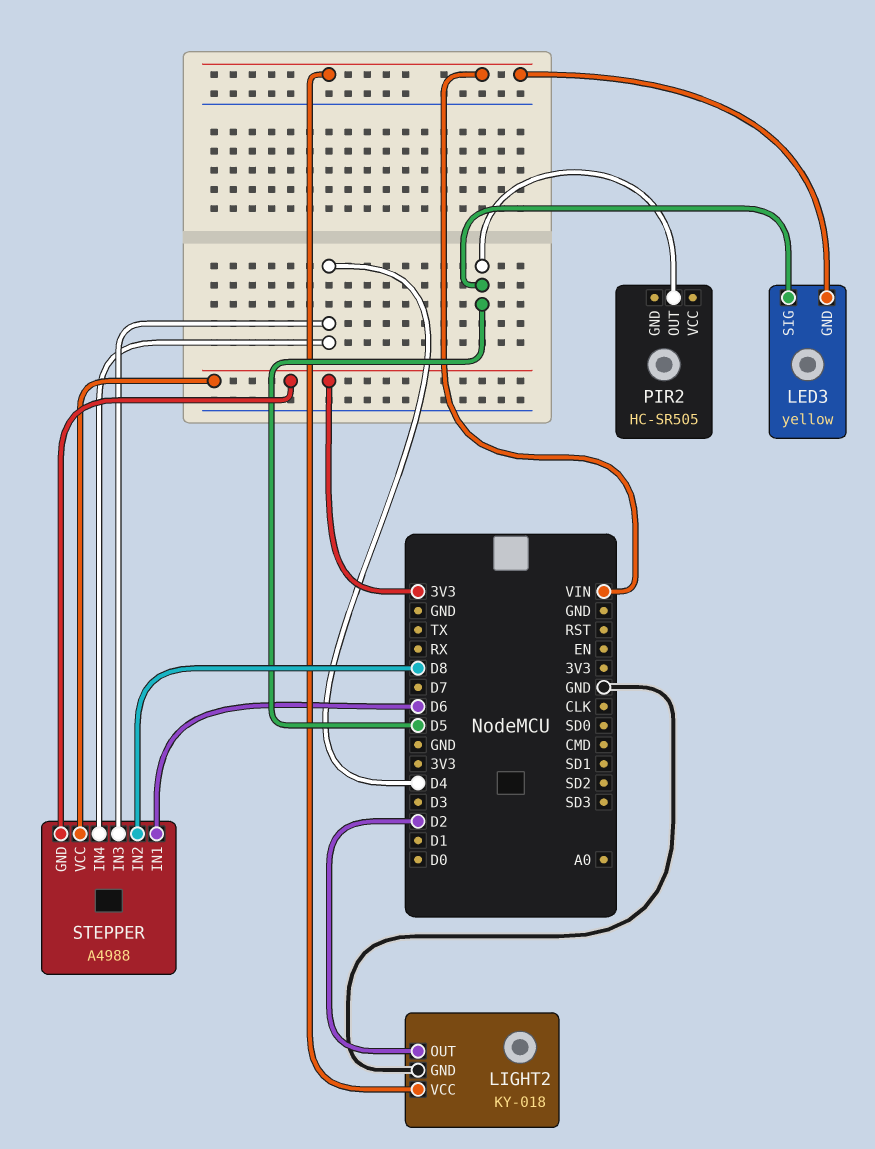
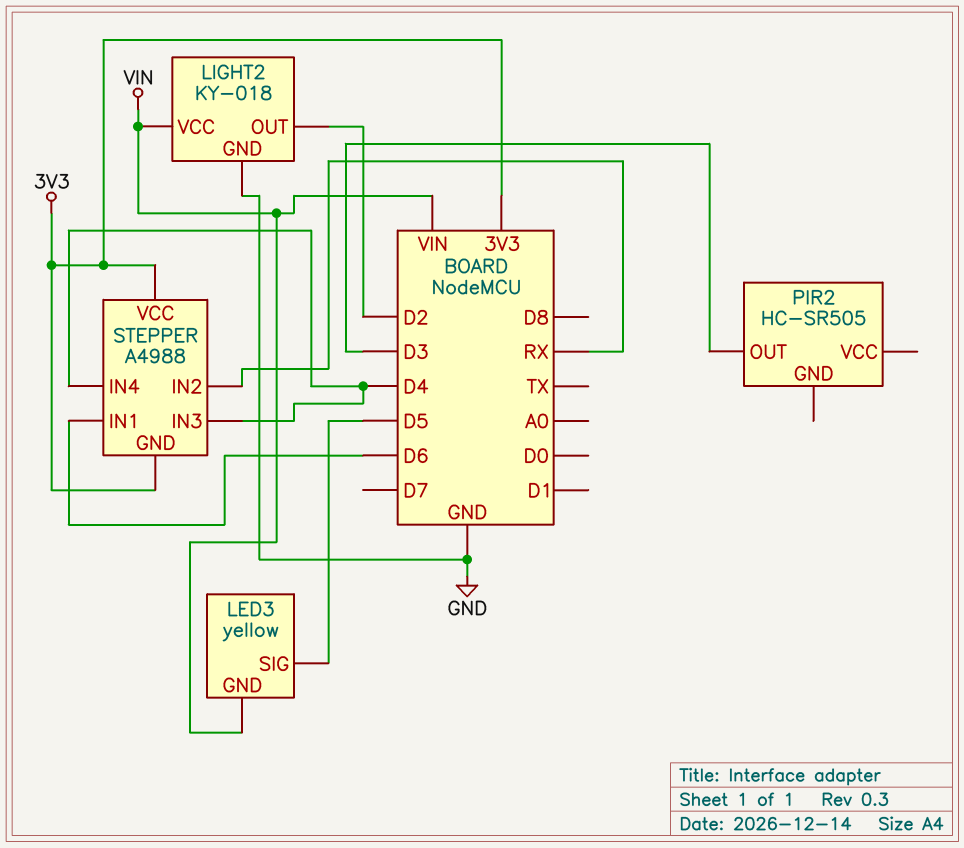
PIR2 pin OUT: D5 -> D3
STEPPER pin IN2: D8 -> RX

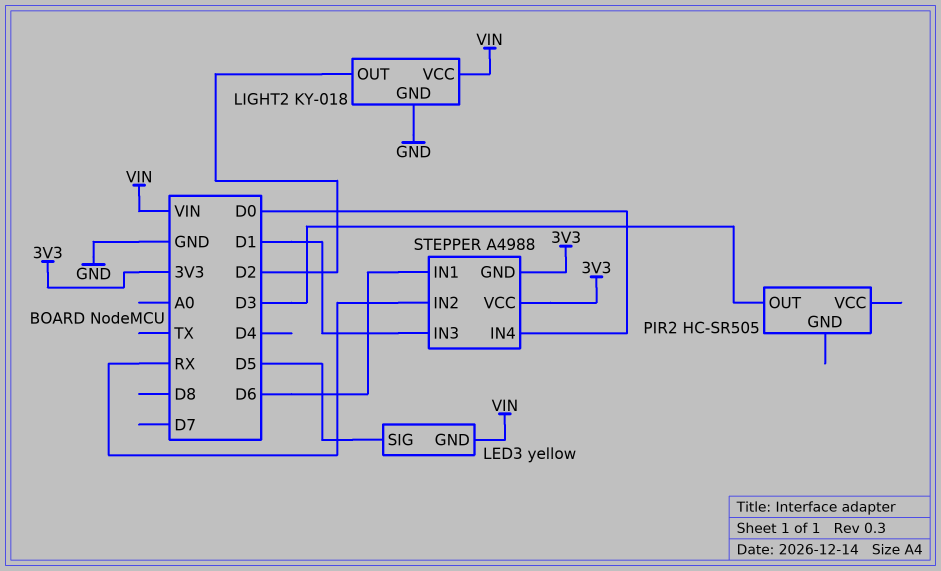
STEPPER pin IN3: D4 -> D1
STEPPER pin IN4: D4 -> D0

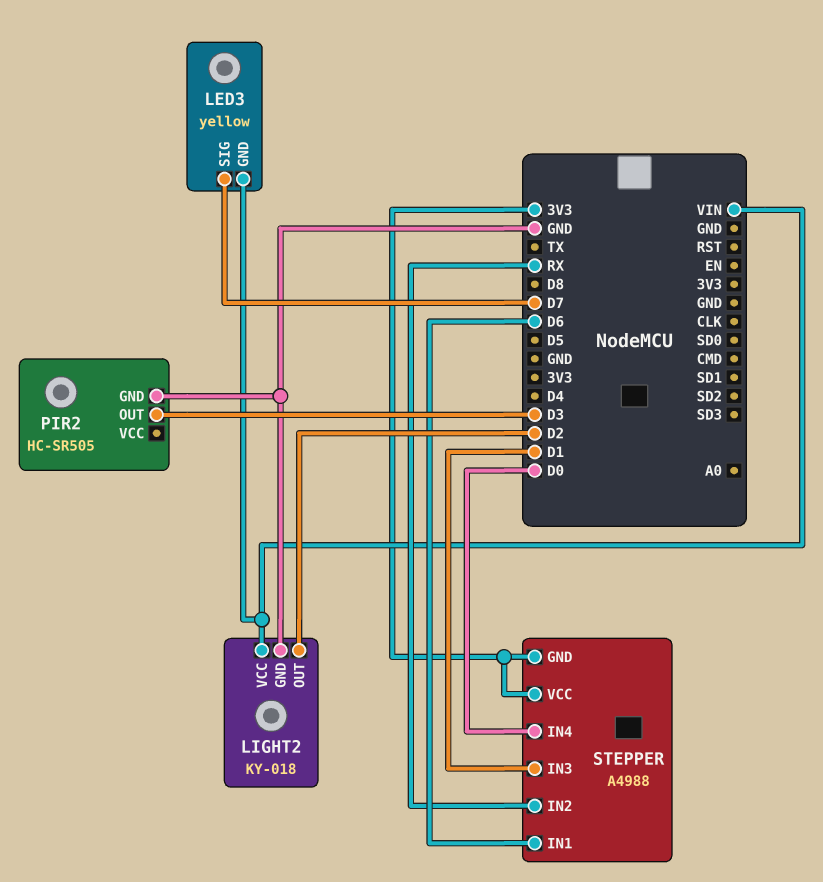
LED3 pin SIG: D5 -> D7
PIR2 pin GND: none -> GND

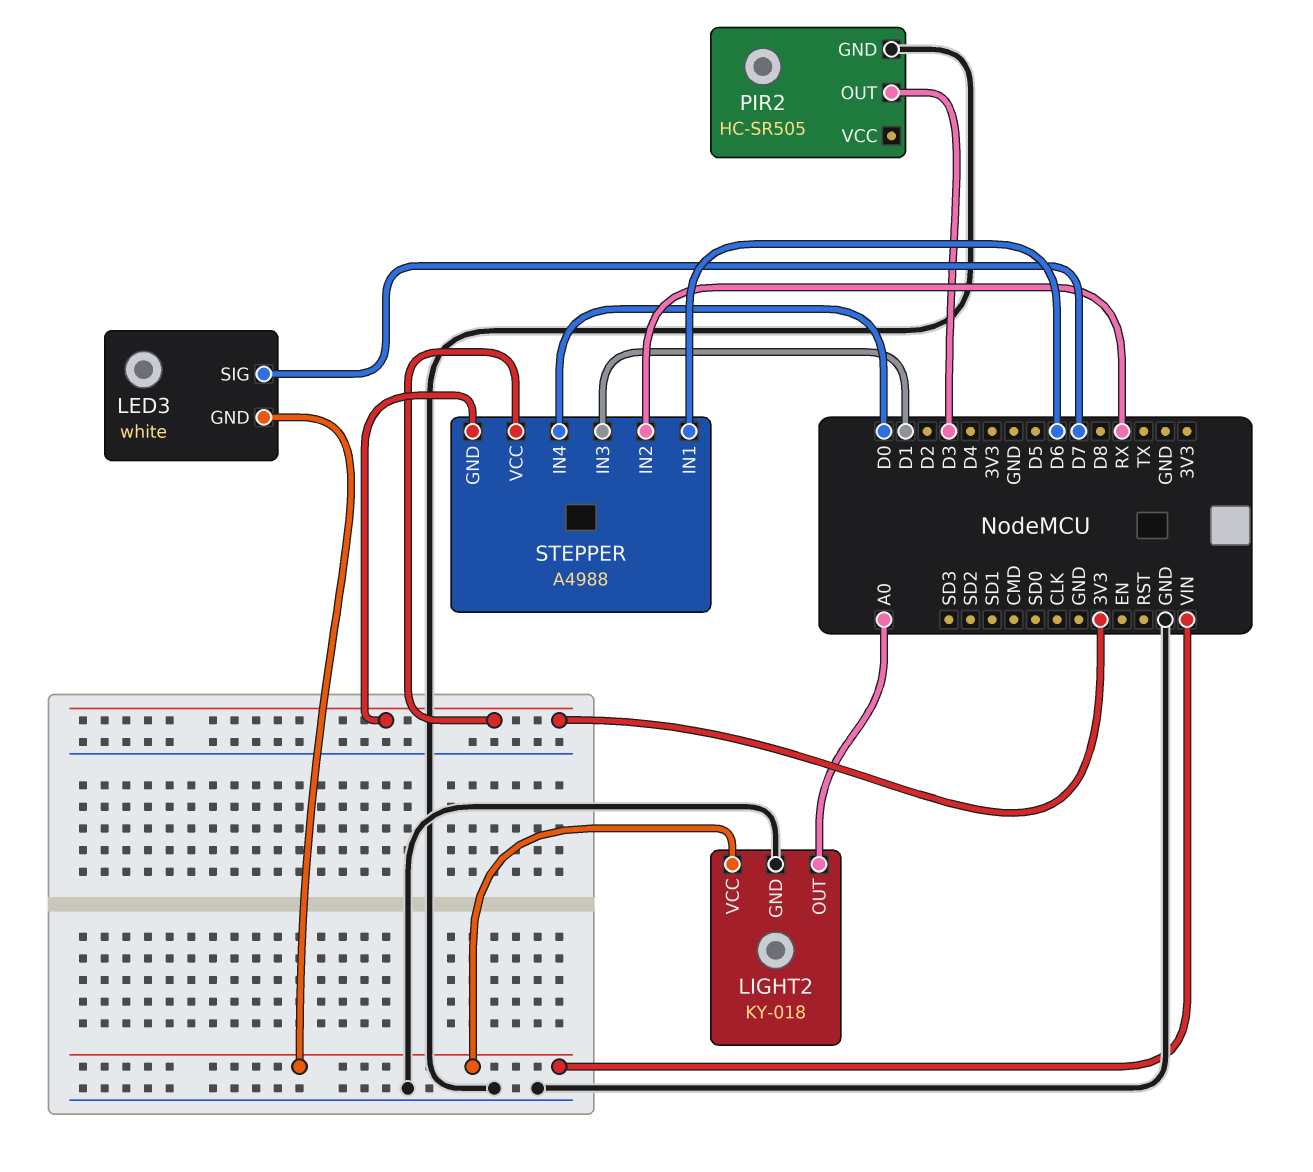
LED3: yellow -> white
LIGHT2 pin OUT: D2 -> A0

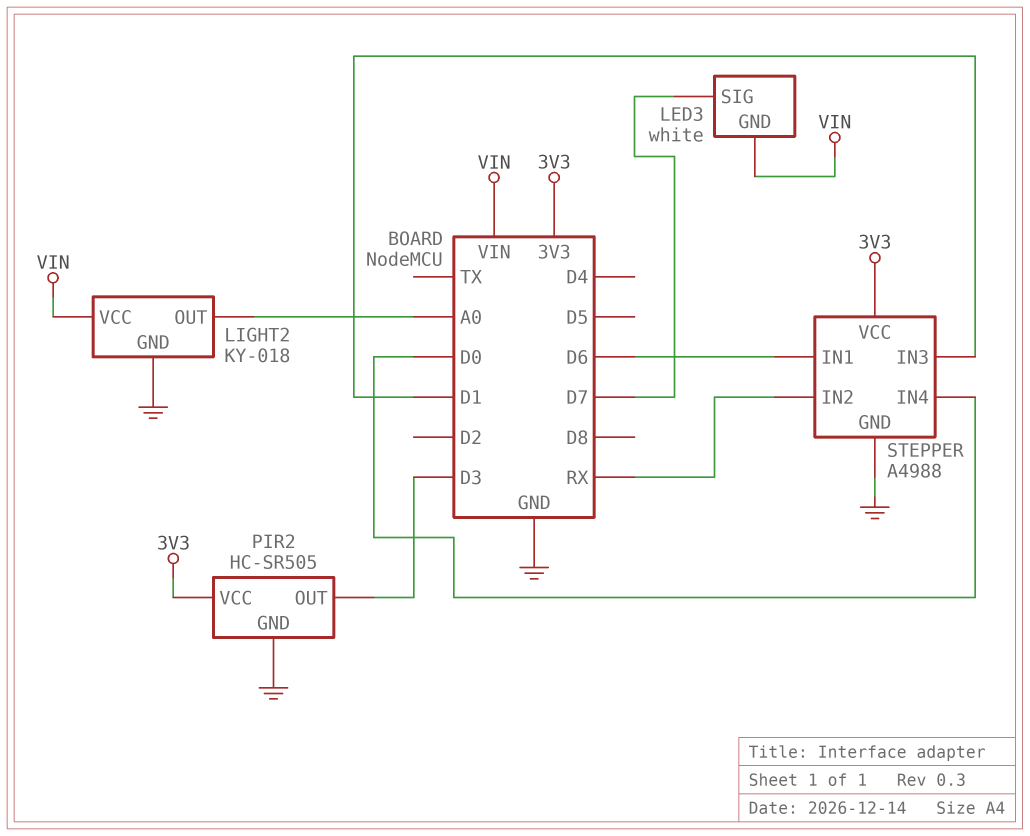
PIR2 pin VCC: none -> 3V3
STEPPER pin GND: 3V3 -> GND

